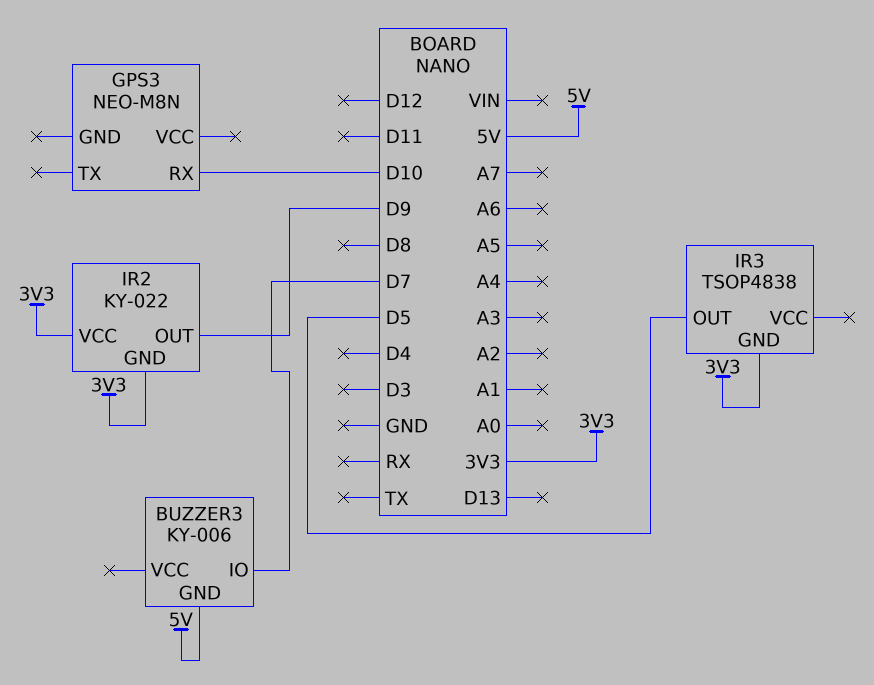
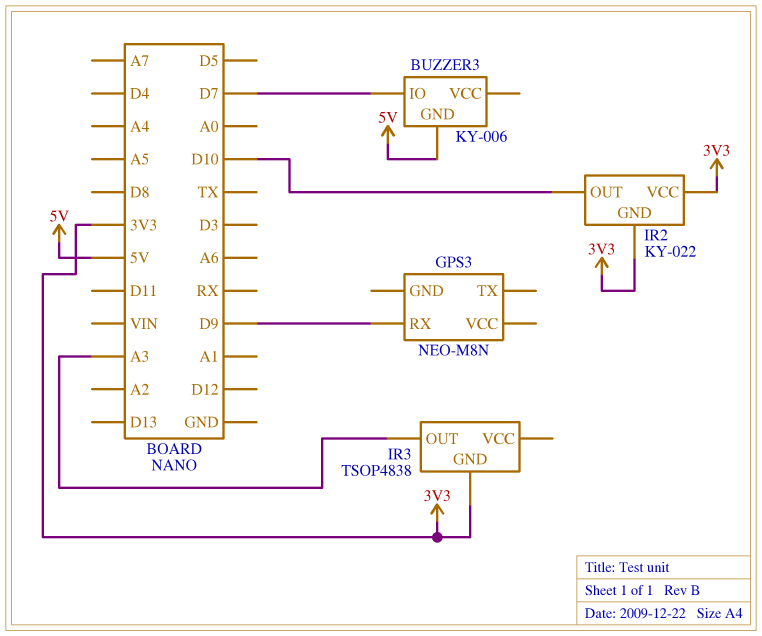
GPS3 pin RX: D10 -> D9
IR2 pin OUT: D9 -> D10
IR3 pin OUT: D5 -> A3

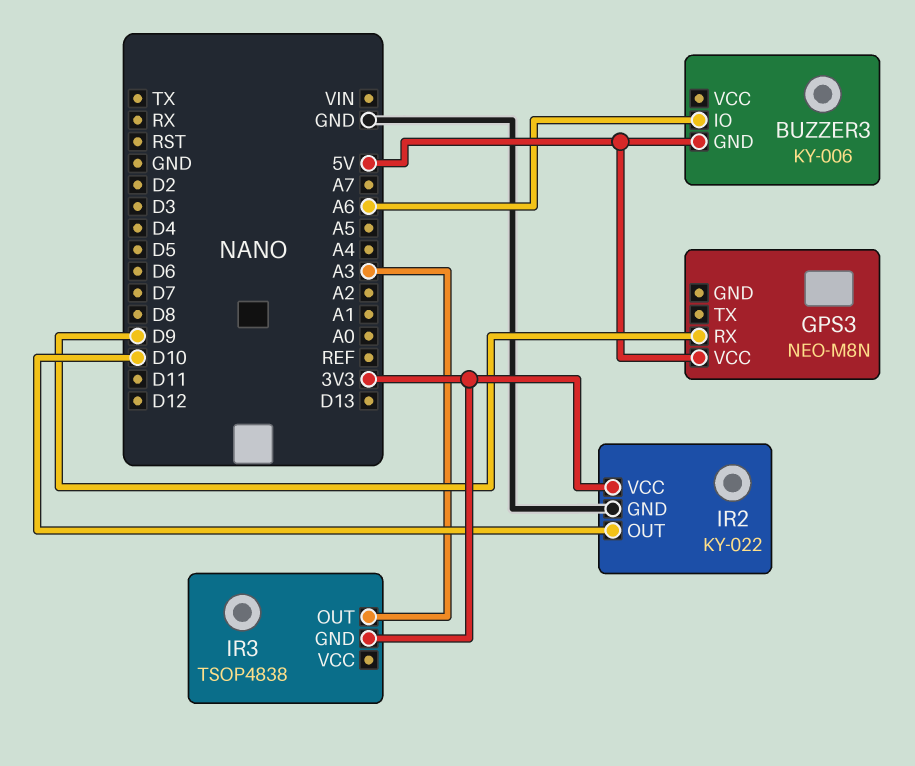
BUZZER3 pin IO: D7 -> A6
GPS3 pin VCC: none -> 5V
IR2 pin GND: 3V3 -> GND

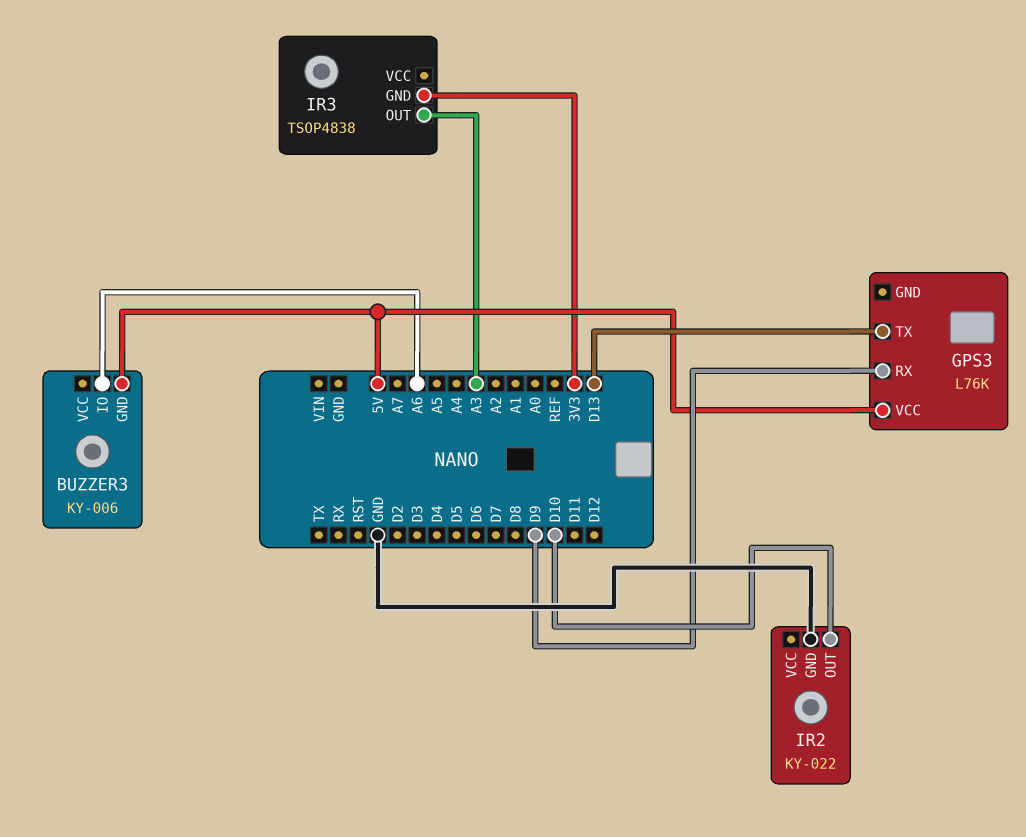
GPS3: NEO-M8N -> L76K
GPS3 pin TX: none -> D13
IR2 pin VCC: 3V3 -> none

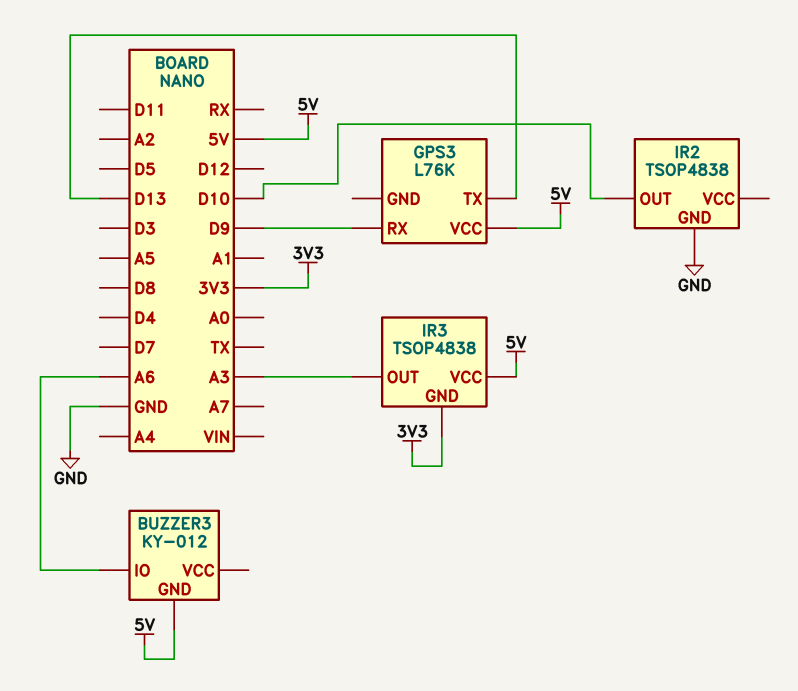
BUZZER3: KY-006 -> KY-012
IR2: KY-022 -> TSOP4838
IR3 pin VCC: none -> 5V

